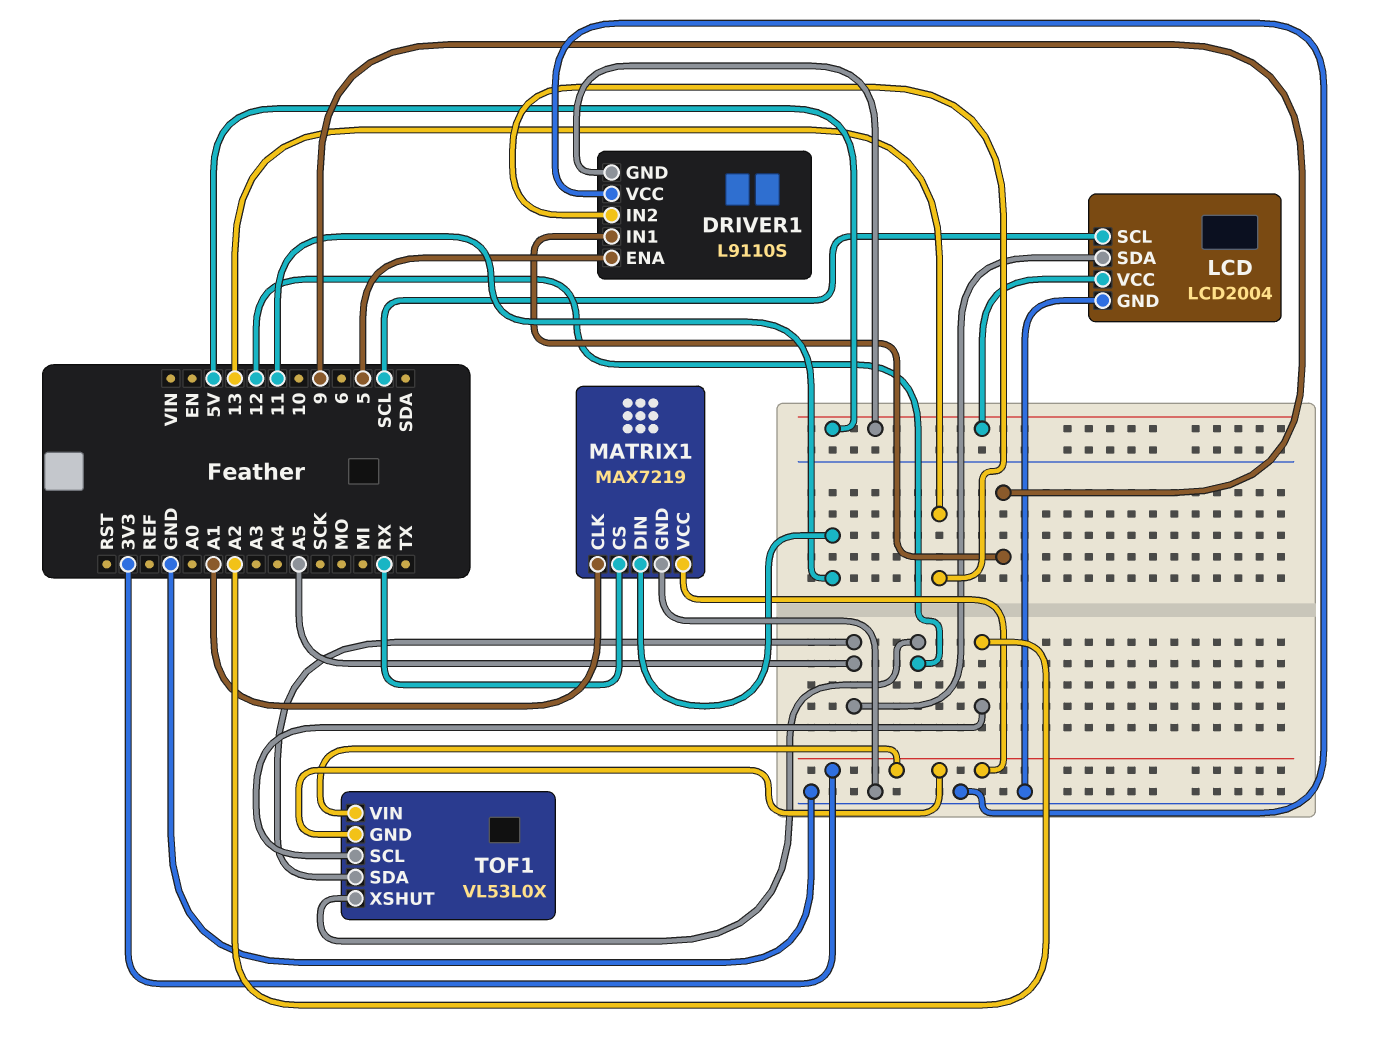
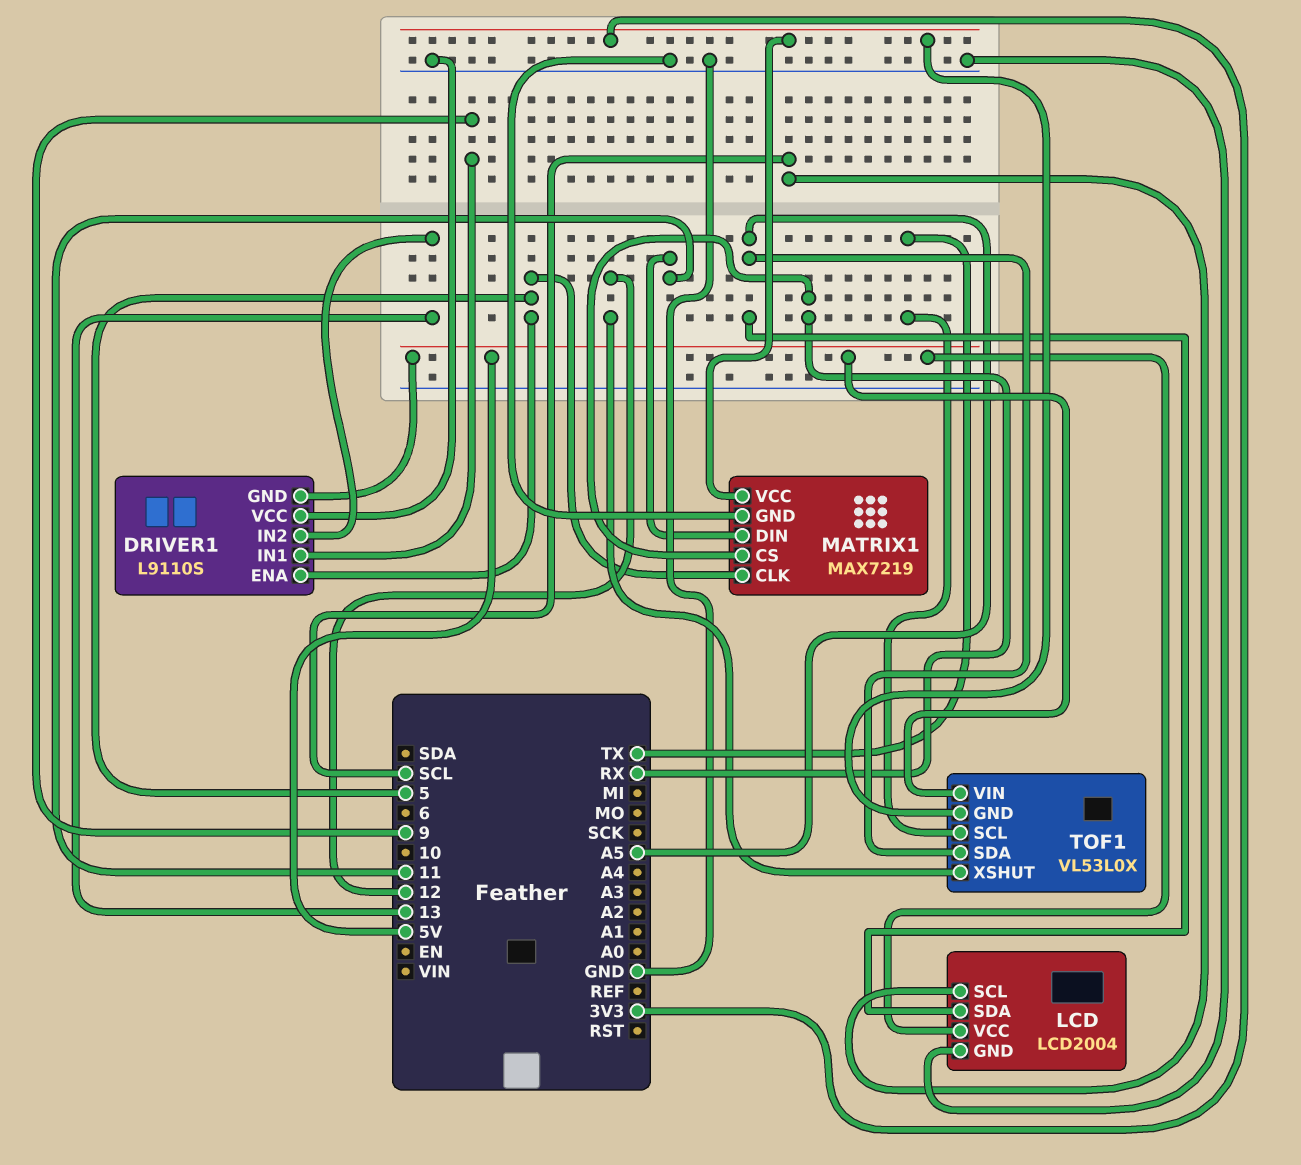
MATRIX1 pin CLK: A1 -> 5
TOF1 pin SCL: A2 -> TX
TOF1 pin VIN: 3V3 -> 5V

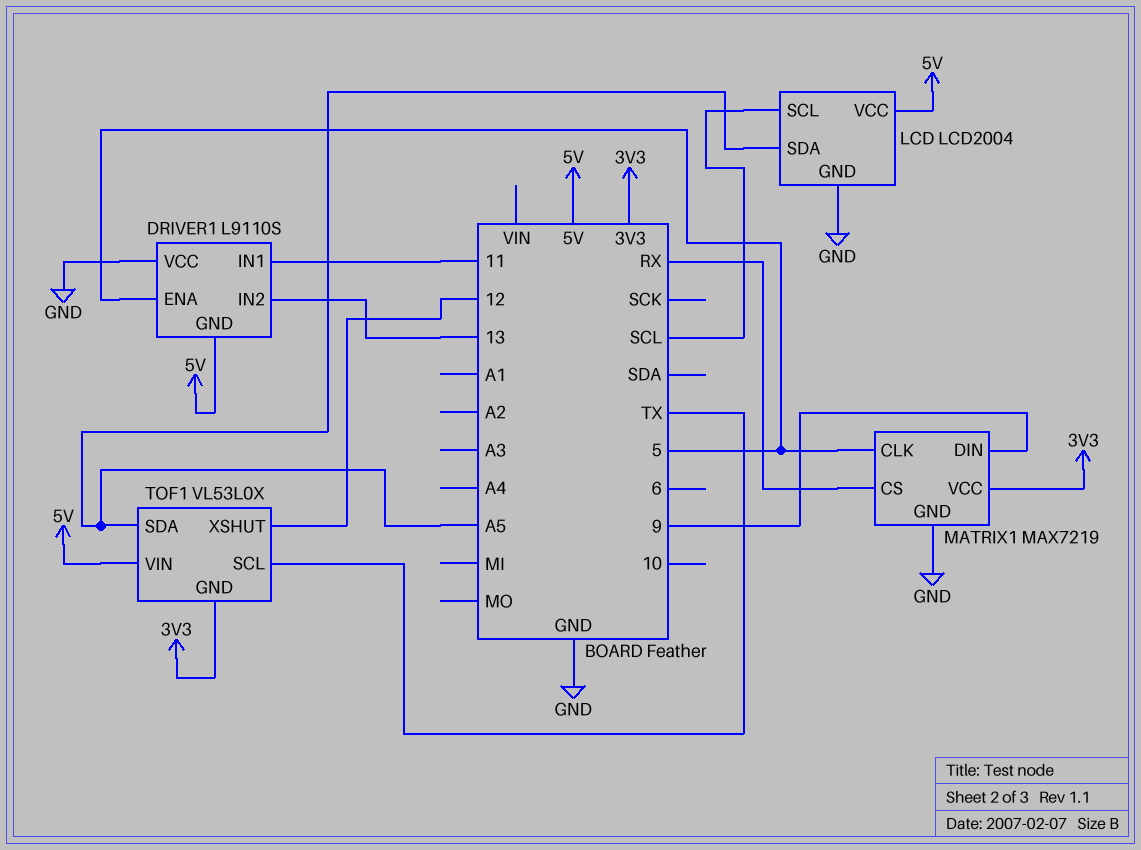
DRIVER1 pin IN1: 9 -> 11
MATRIX1 pin DIN: 11 -> 9

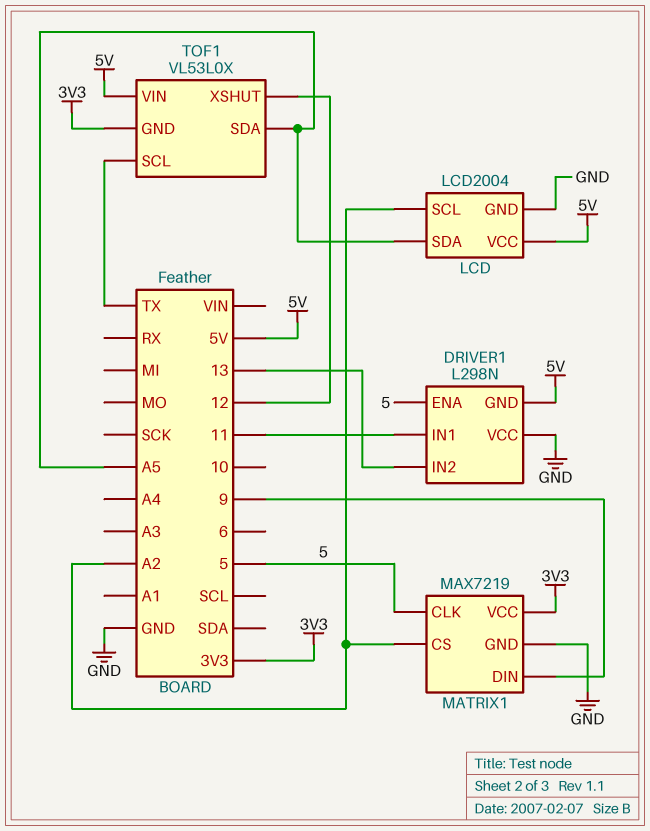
DRIVER1: L9110S -> L298N
LCD pin SCL: SCL -> A2
MATRIX1 pin CS: RX -> A2

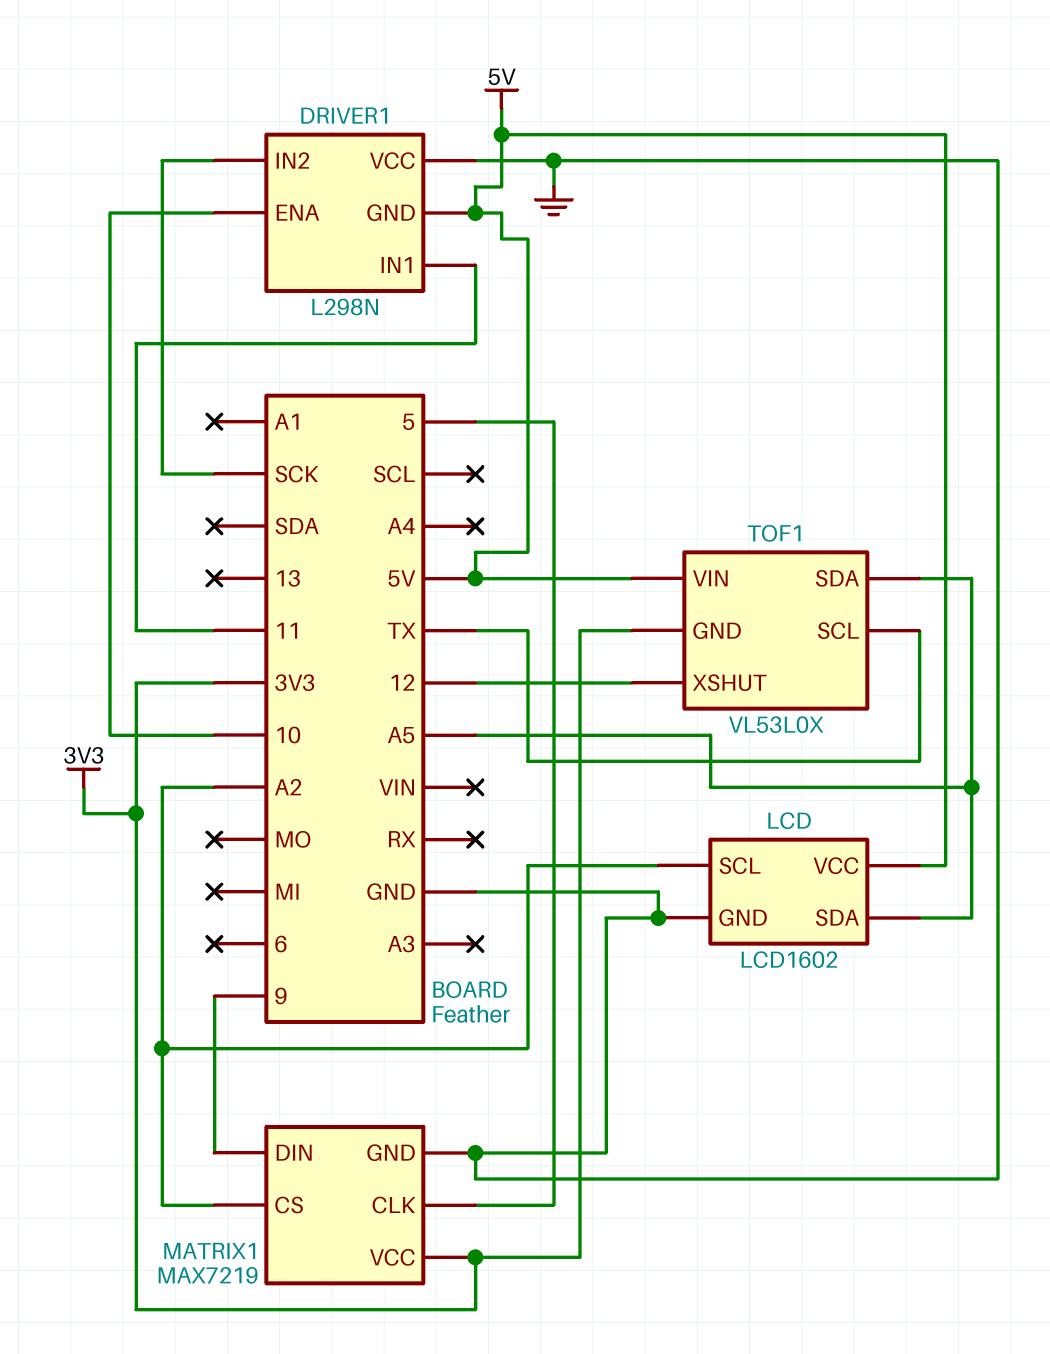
DRIVER1 pin ENA: 5 -> 10
DRIVER1 pin IN2: 13 -> SCK
LCD: LCD2004 -> LCD1602

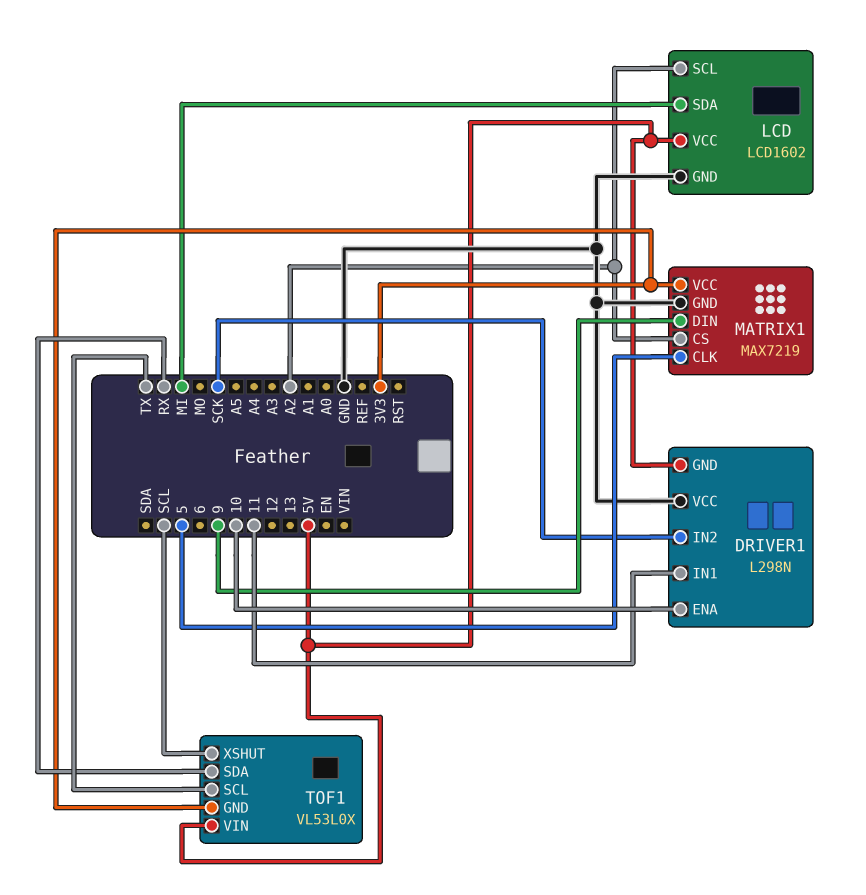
LCD pin SDA: A5 -> MI
TOF1 pin SDA: A5 -> RX
TOF1 pin XSHUT: 12 -> SCL

